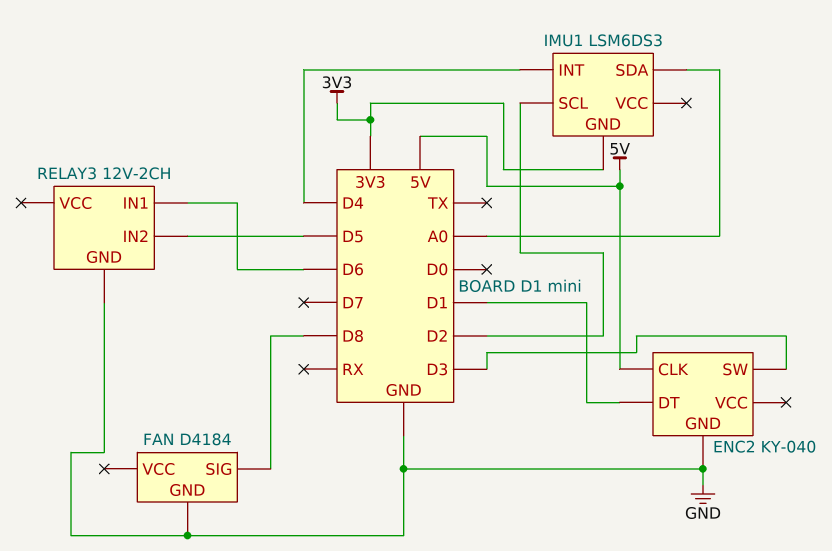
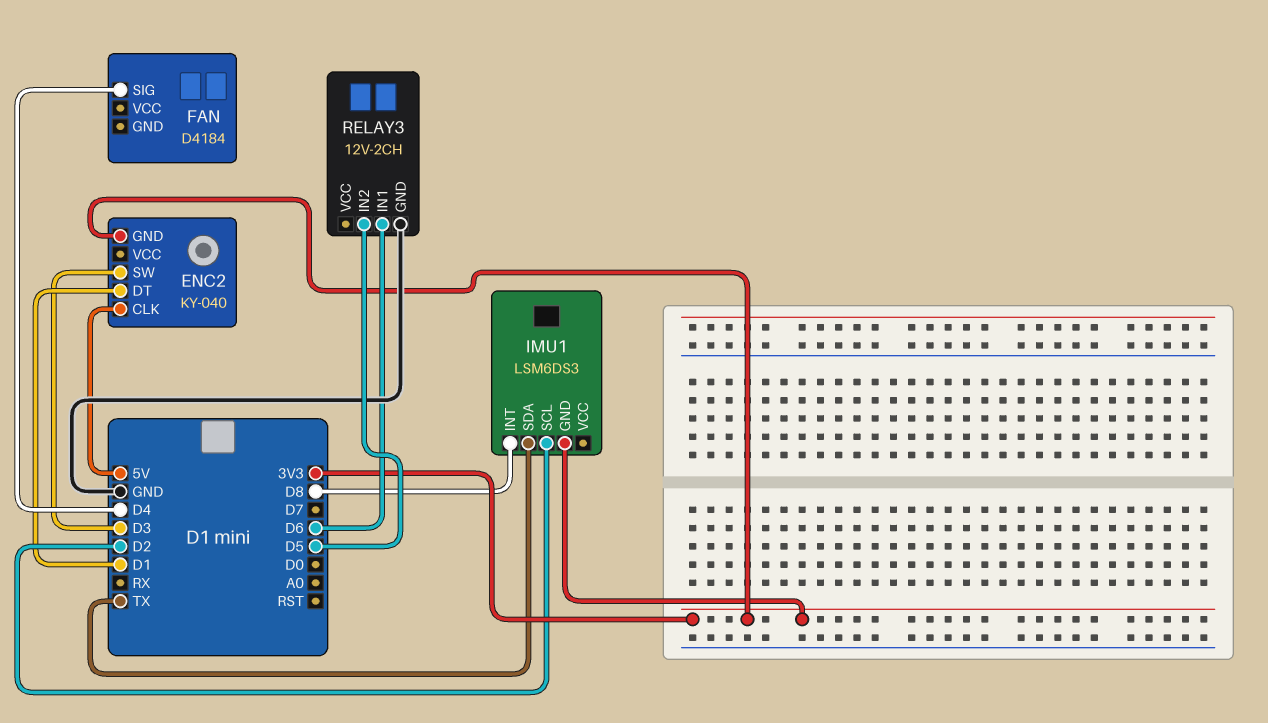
ENC2 pin GND: GND -> 3V3
FAN pin GND: GND -> none
FAN pin SIG: D8 -> D4
IMU1 pin INT: D4 -> D8
IMU1 pin SDA: A0 -> TX

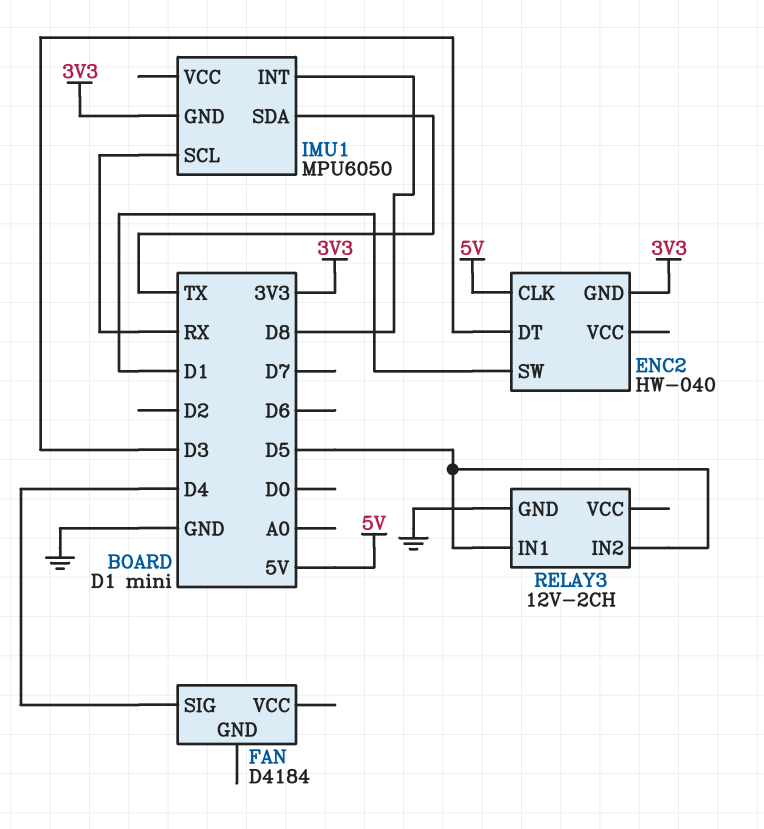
ENC2: KY-040 -> HW-040
ENC2 pin DT: D1 -> D3
ENC2 pin SW: D3 -> D1
IMU1: LSM6DS3 -> MPU6050
IMU1 pin SCL: D2 -> RX
RELAY3 pin IN1: D6 -> D5

